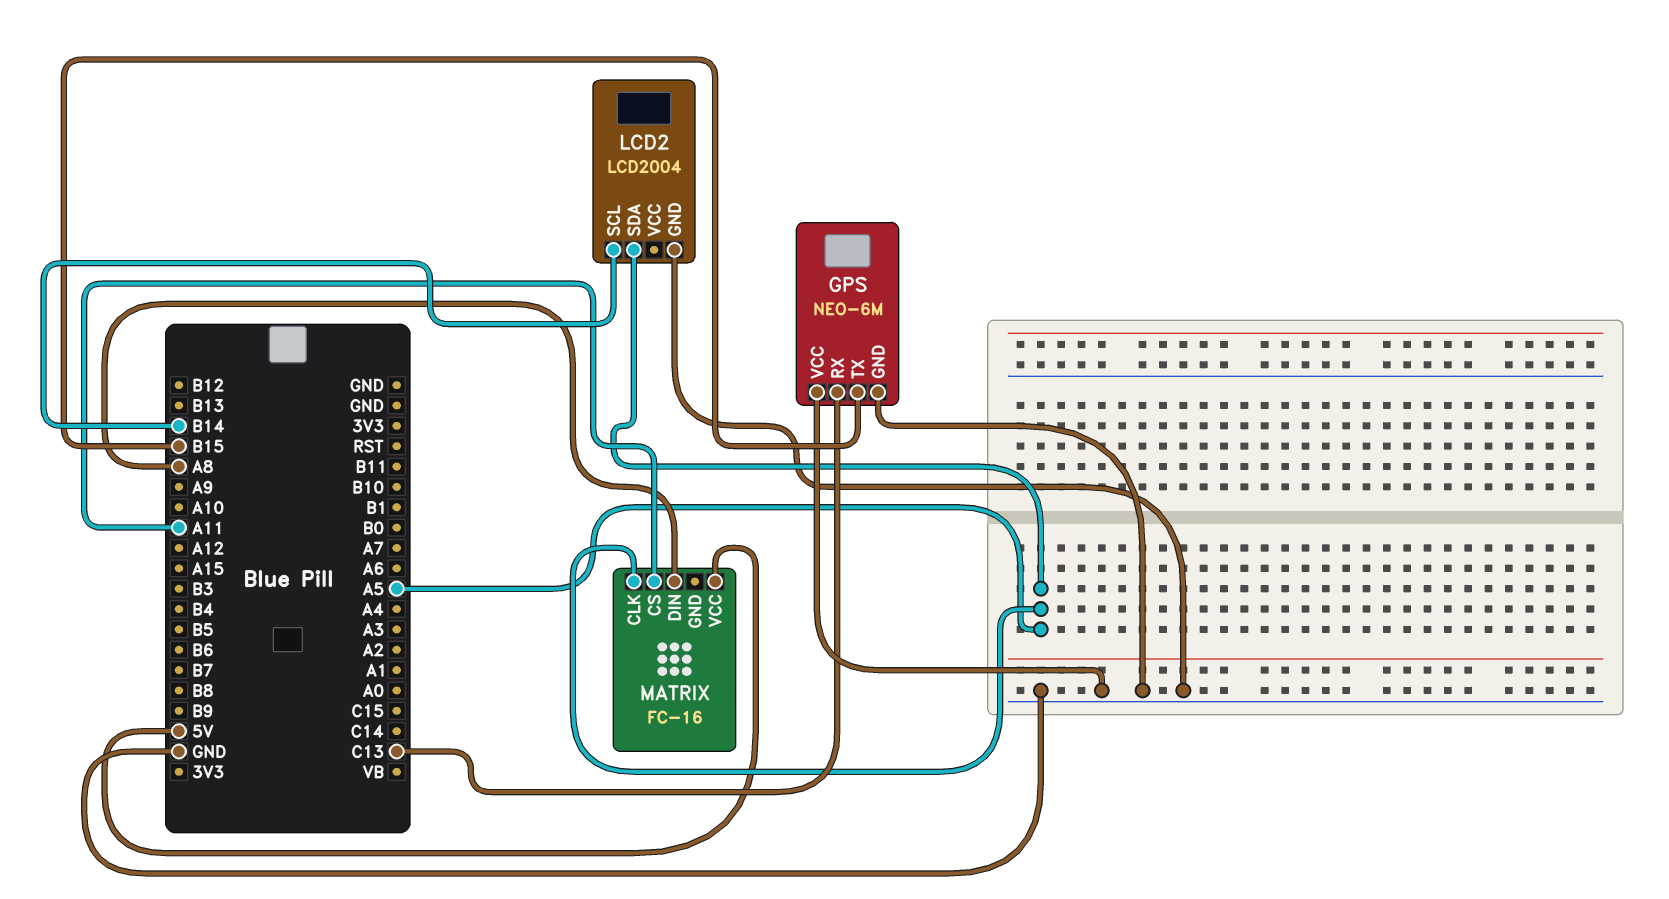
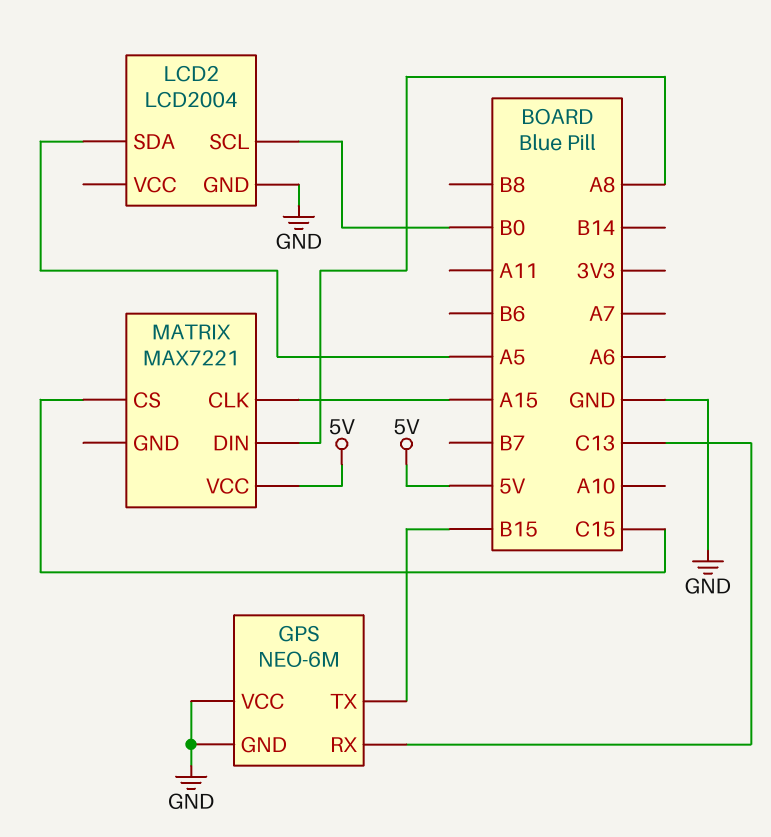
LCD2 pin SCL: B14 -> B0
MATRIX: FC-16 -> MAX7221
MATRIX pin CLK: A5 -> A15
MATRIX pin CS: A11 -> C15

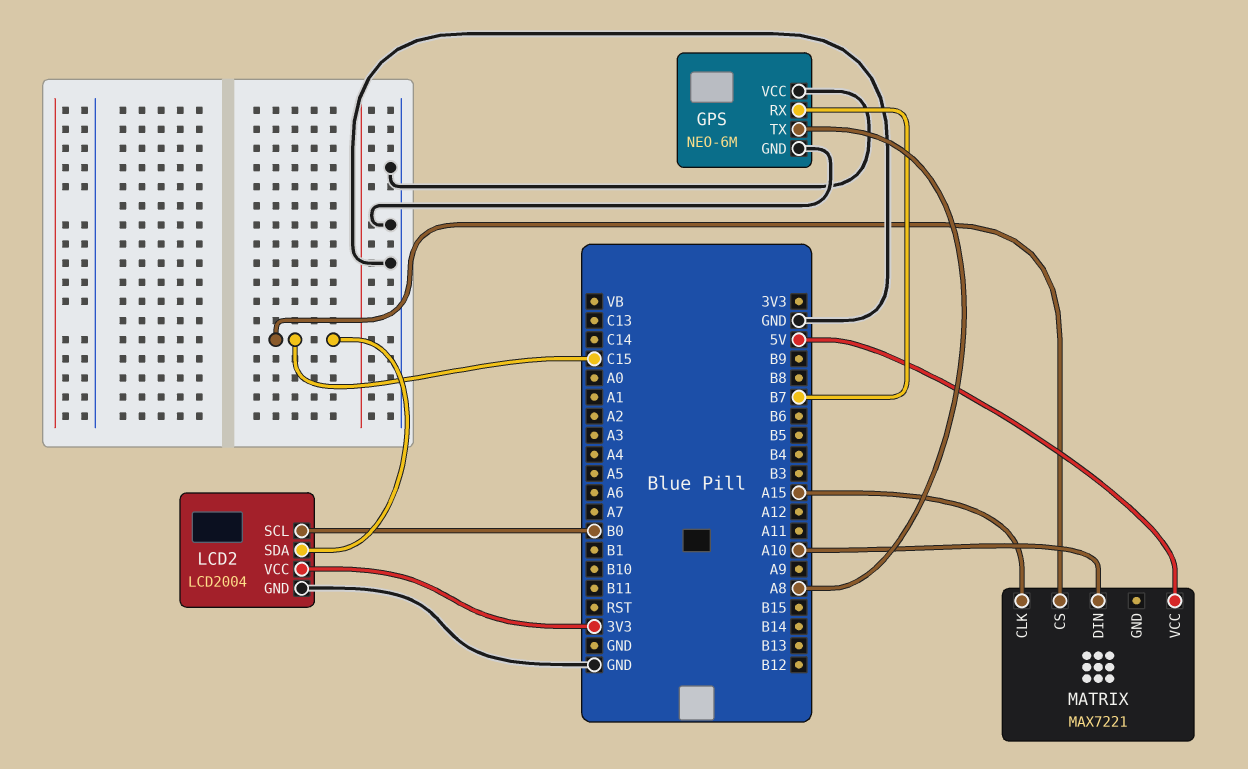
GPS pin RX: C13 -> B7
GPS pin TX: B15 -> A8
LCD2 pin SDA: A5 -> C15
LCD2 pin VCC: none -> 3V3
MATRIX pin DIN: A8 -> A10

